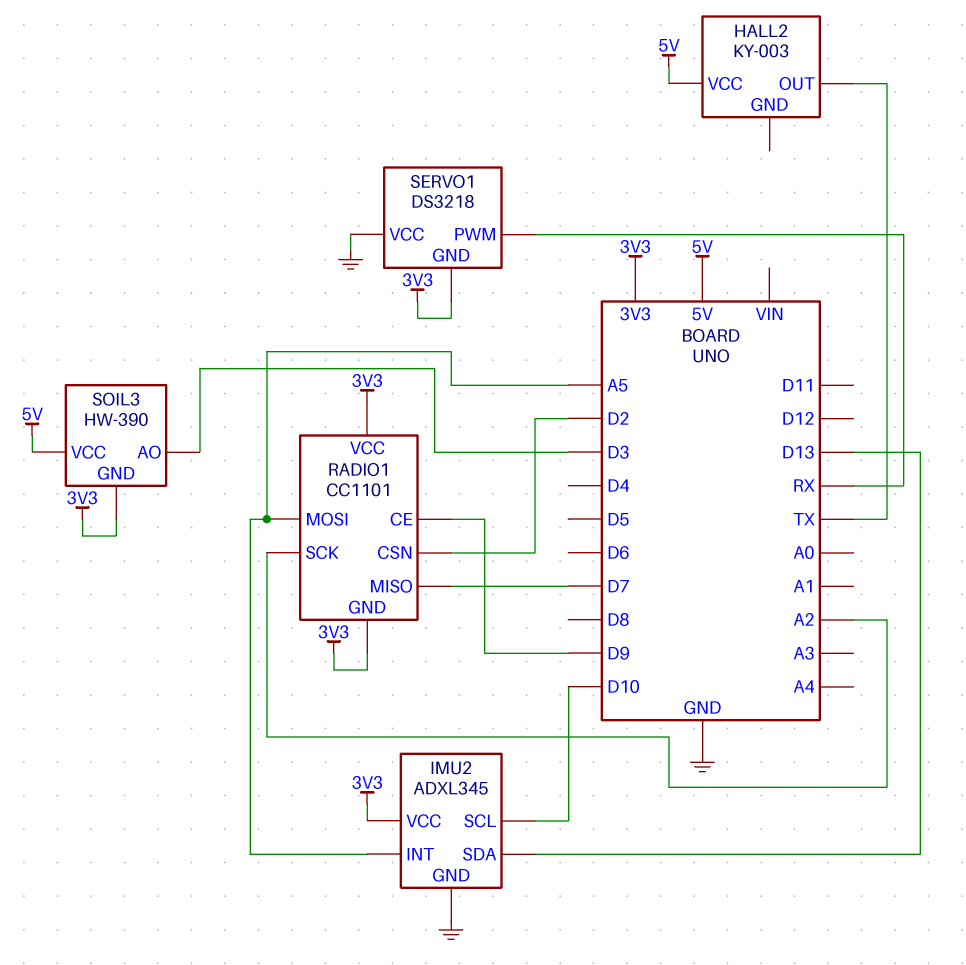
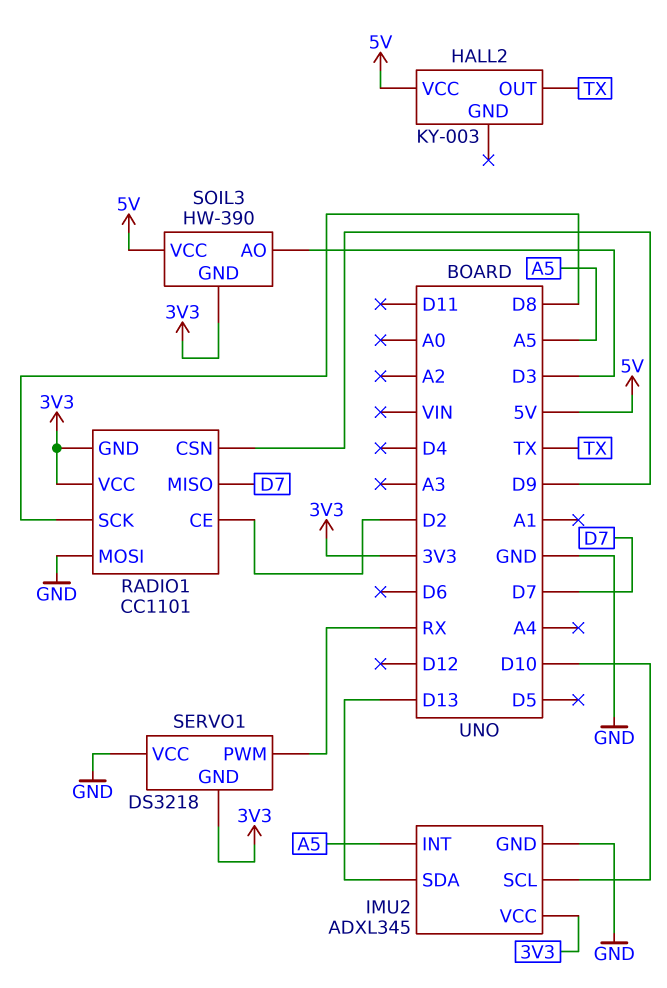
RADIO1 pin CE: D9 -> D2
RADIO1 pin CSN: D2 -> D9
RADIO1 pin MOSI: A5 -> GND
RADIO1 pin SCK: A2 -> D8

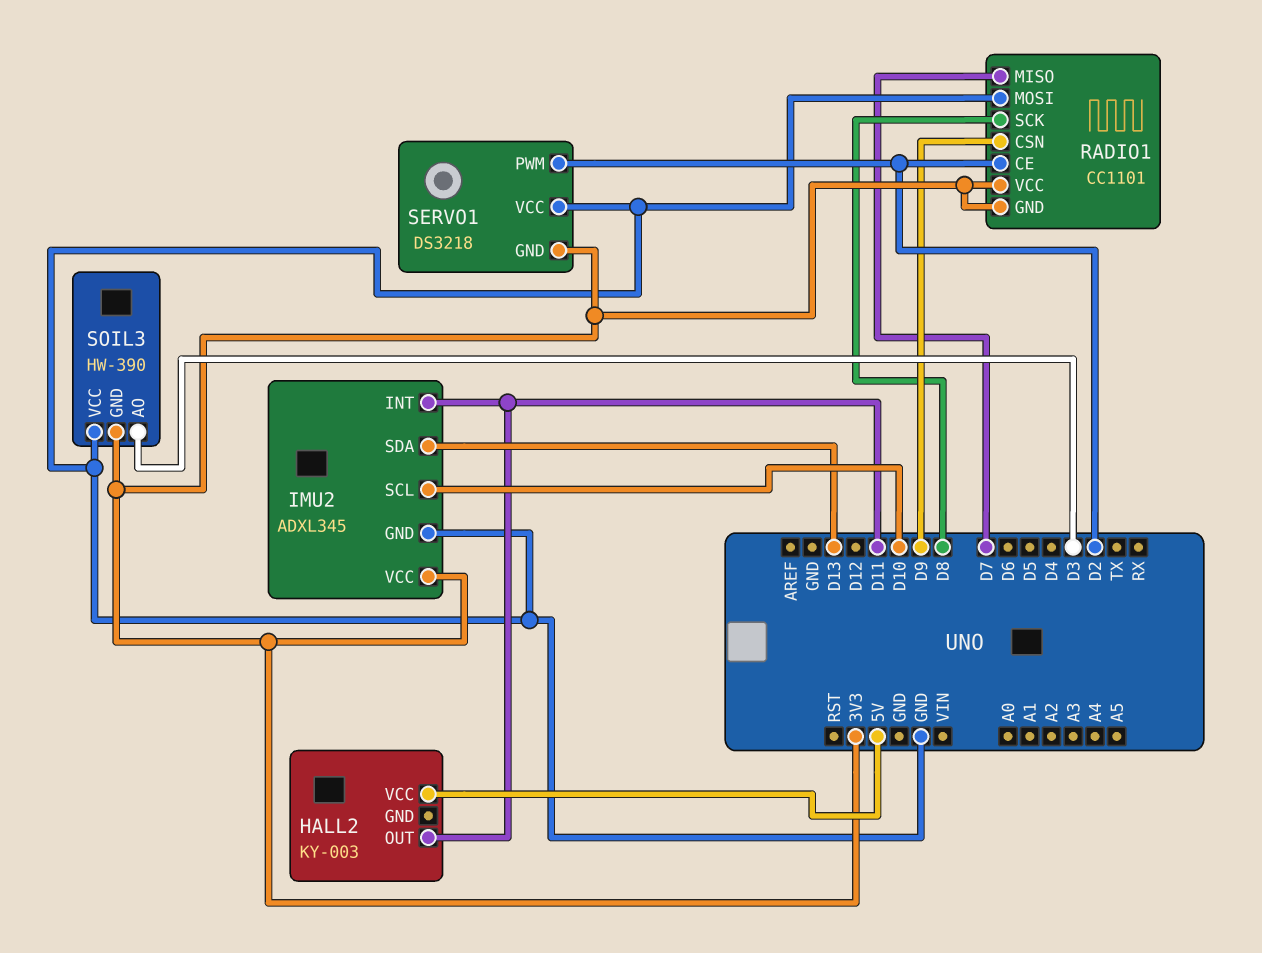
HALL2 pin OUT: TX -> D11
IMU2 pin INT: A5 -> D11
SERVO1 pin PWM: RX -> D2
SOIL3 pin VCC: 5V -> GND

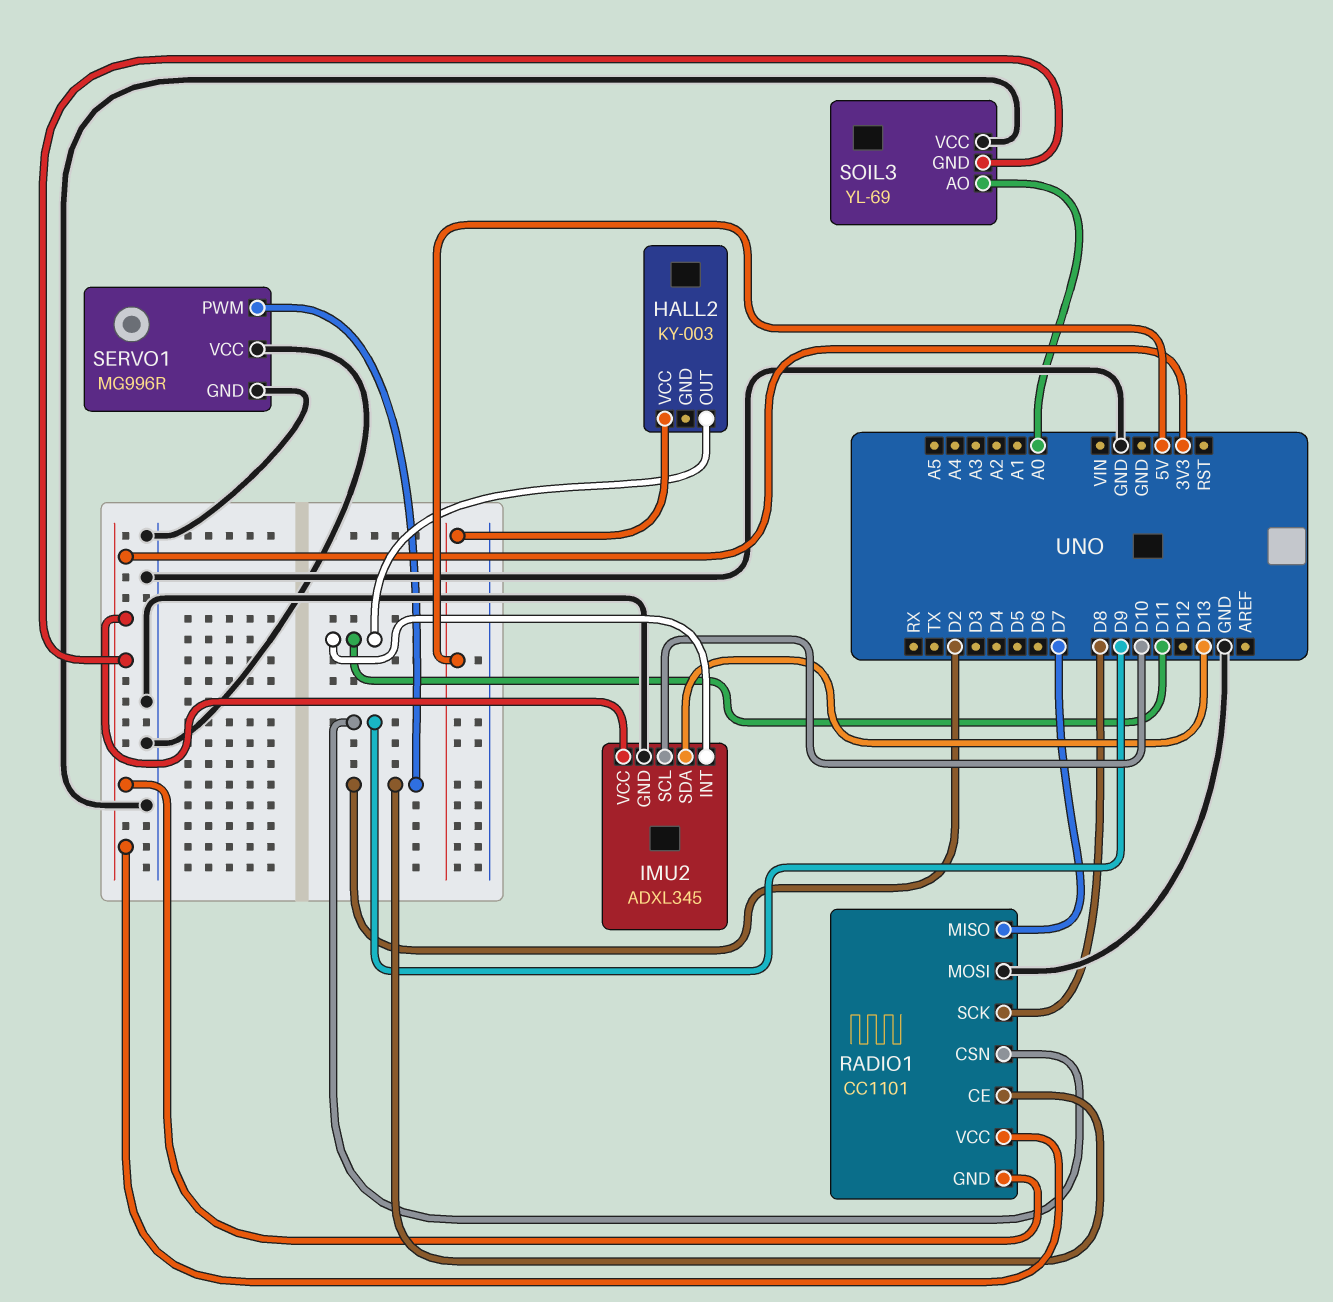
SERVO1: DS3218 -> MG996R
SERVO1 pin GND: 3V3 -> GND
SOIL3: HW-390 -> YL-69
SOIL3 pin AO: D3 -> A0

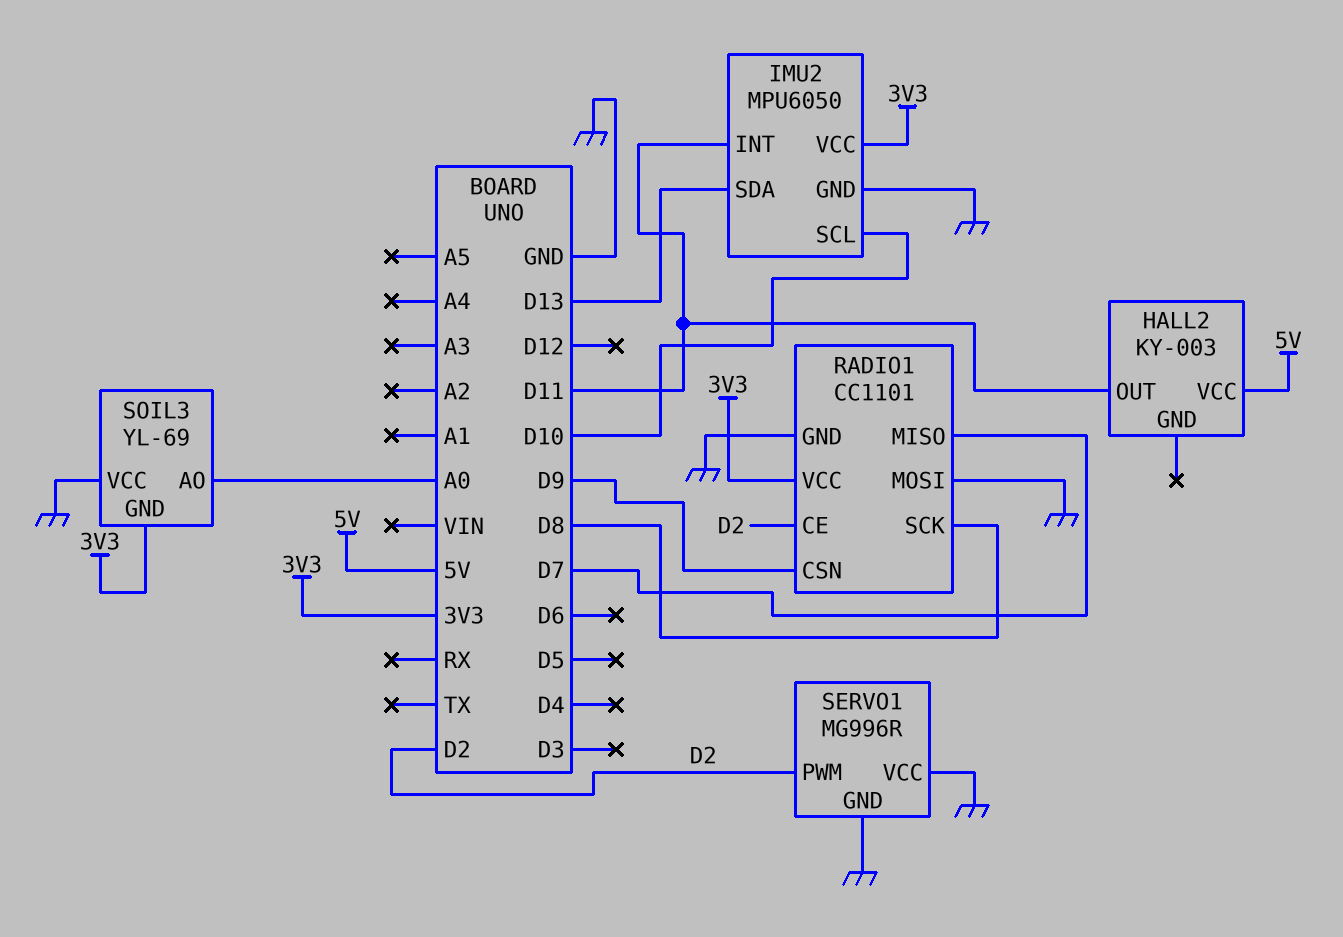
IMU2: ADXL345 -> MPU6050
RADIO1 pin GND: 3V3 -> GND

